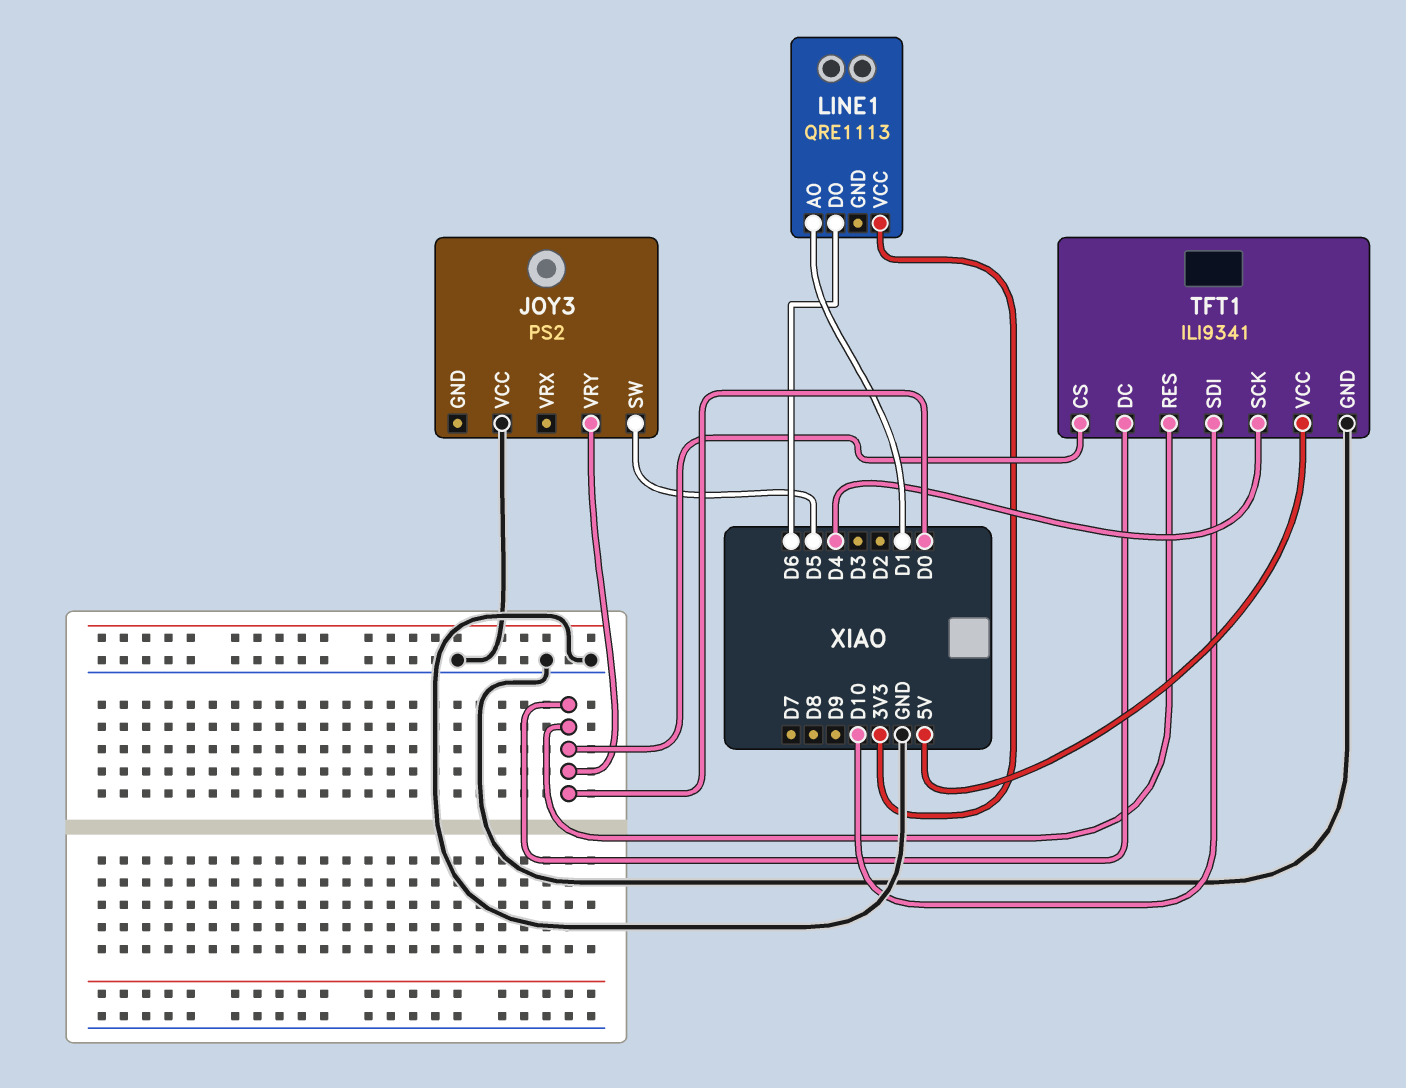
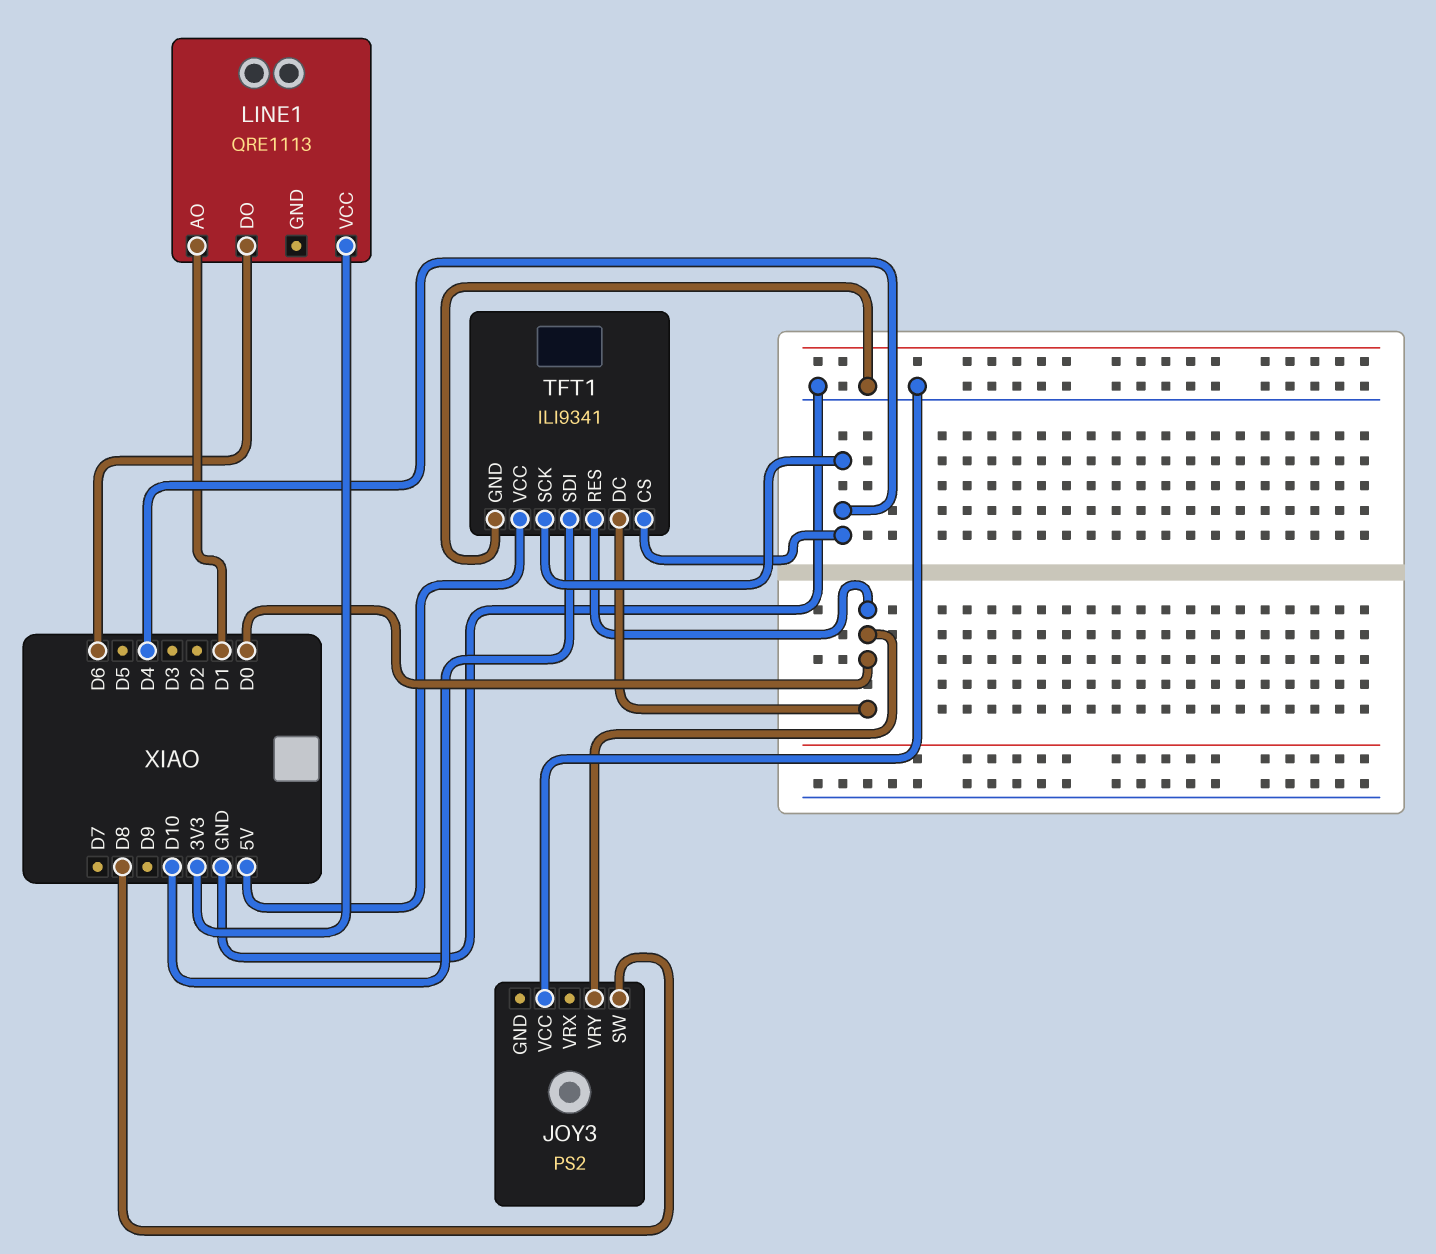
JOY3 pin SW: D5 -> D8
TFT1 pin CS: D0 -> D4

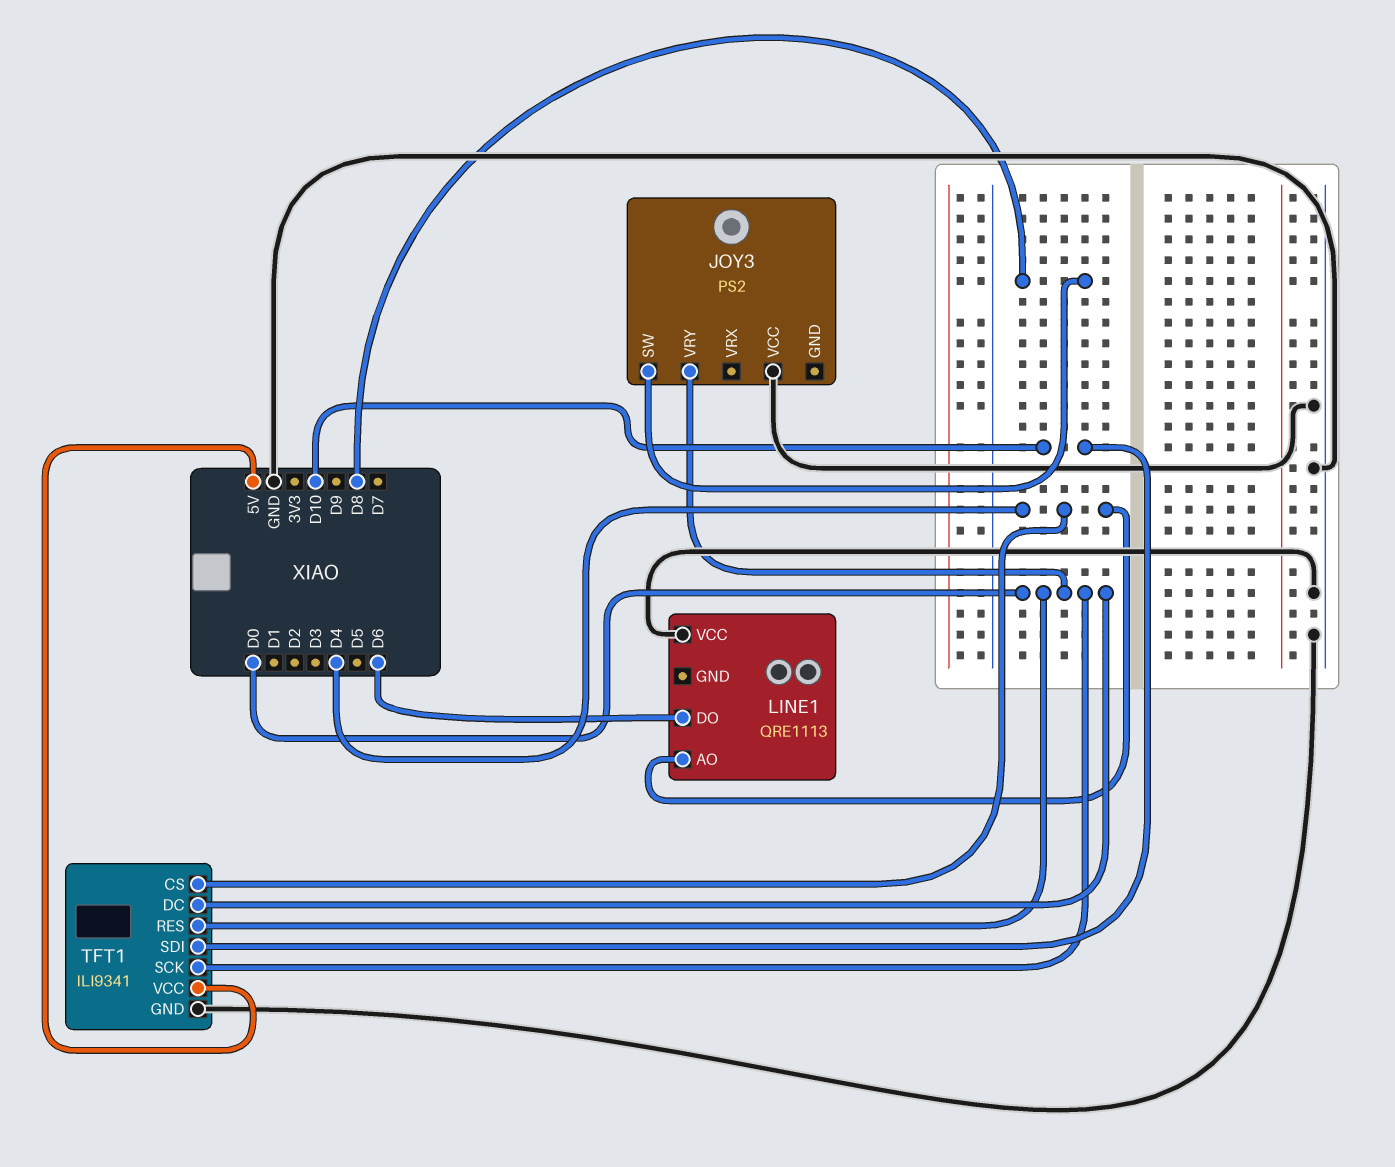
LINE1 pin AO: D1 -> D4
LINE1 pin VCC: 3V3 -> GND
TFT1 pin SCK: D4 -> D0

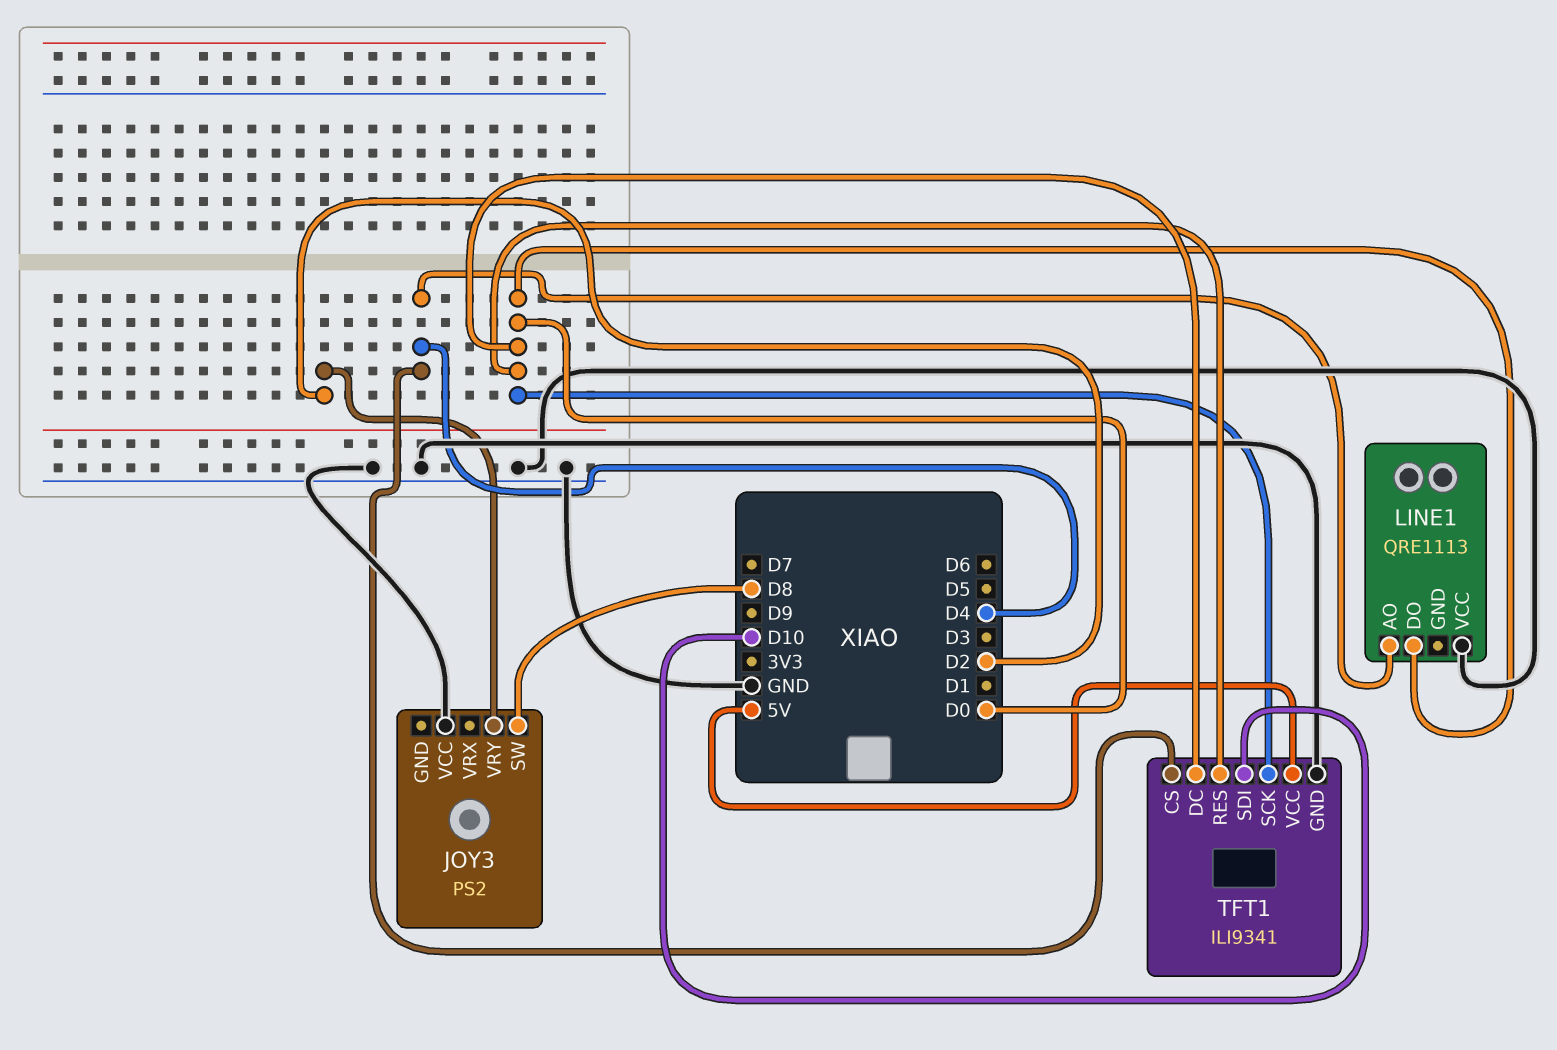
JOY3 pin VRY: D0 -> D2
LINE1 pin DO: D6 -> D0

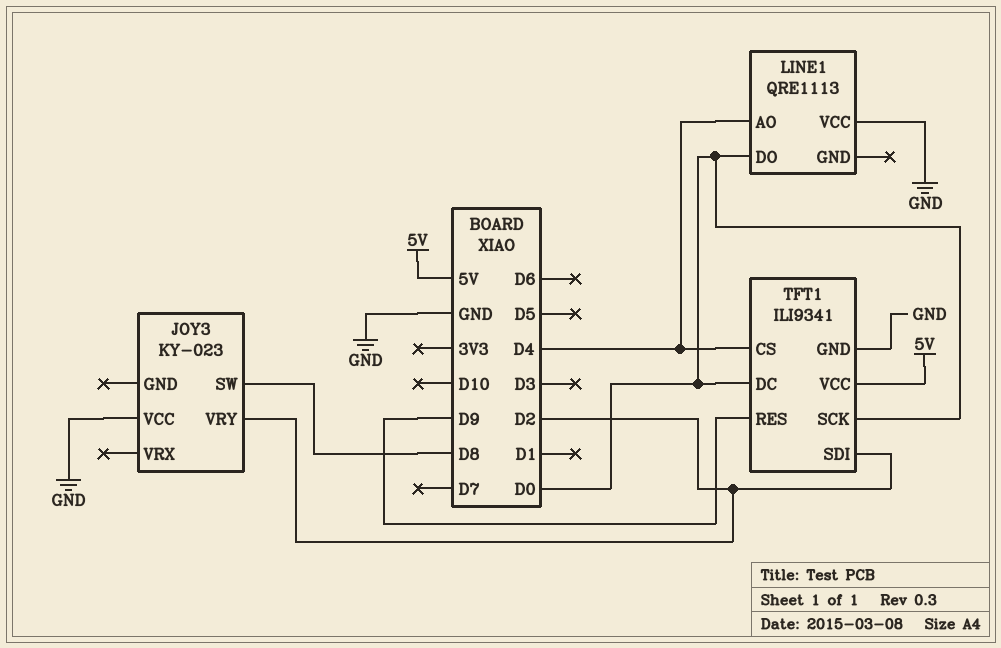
JOY3: PS2 -> KY-023
TFT1 pin RES: D0 -> D9
TFT1 pin SDI: D10 -> D2

